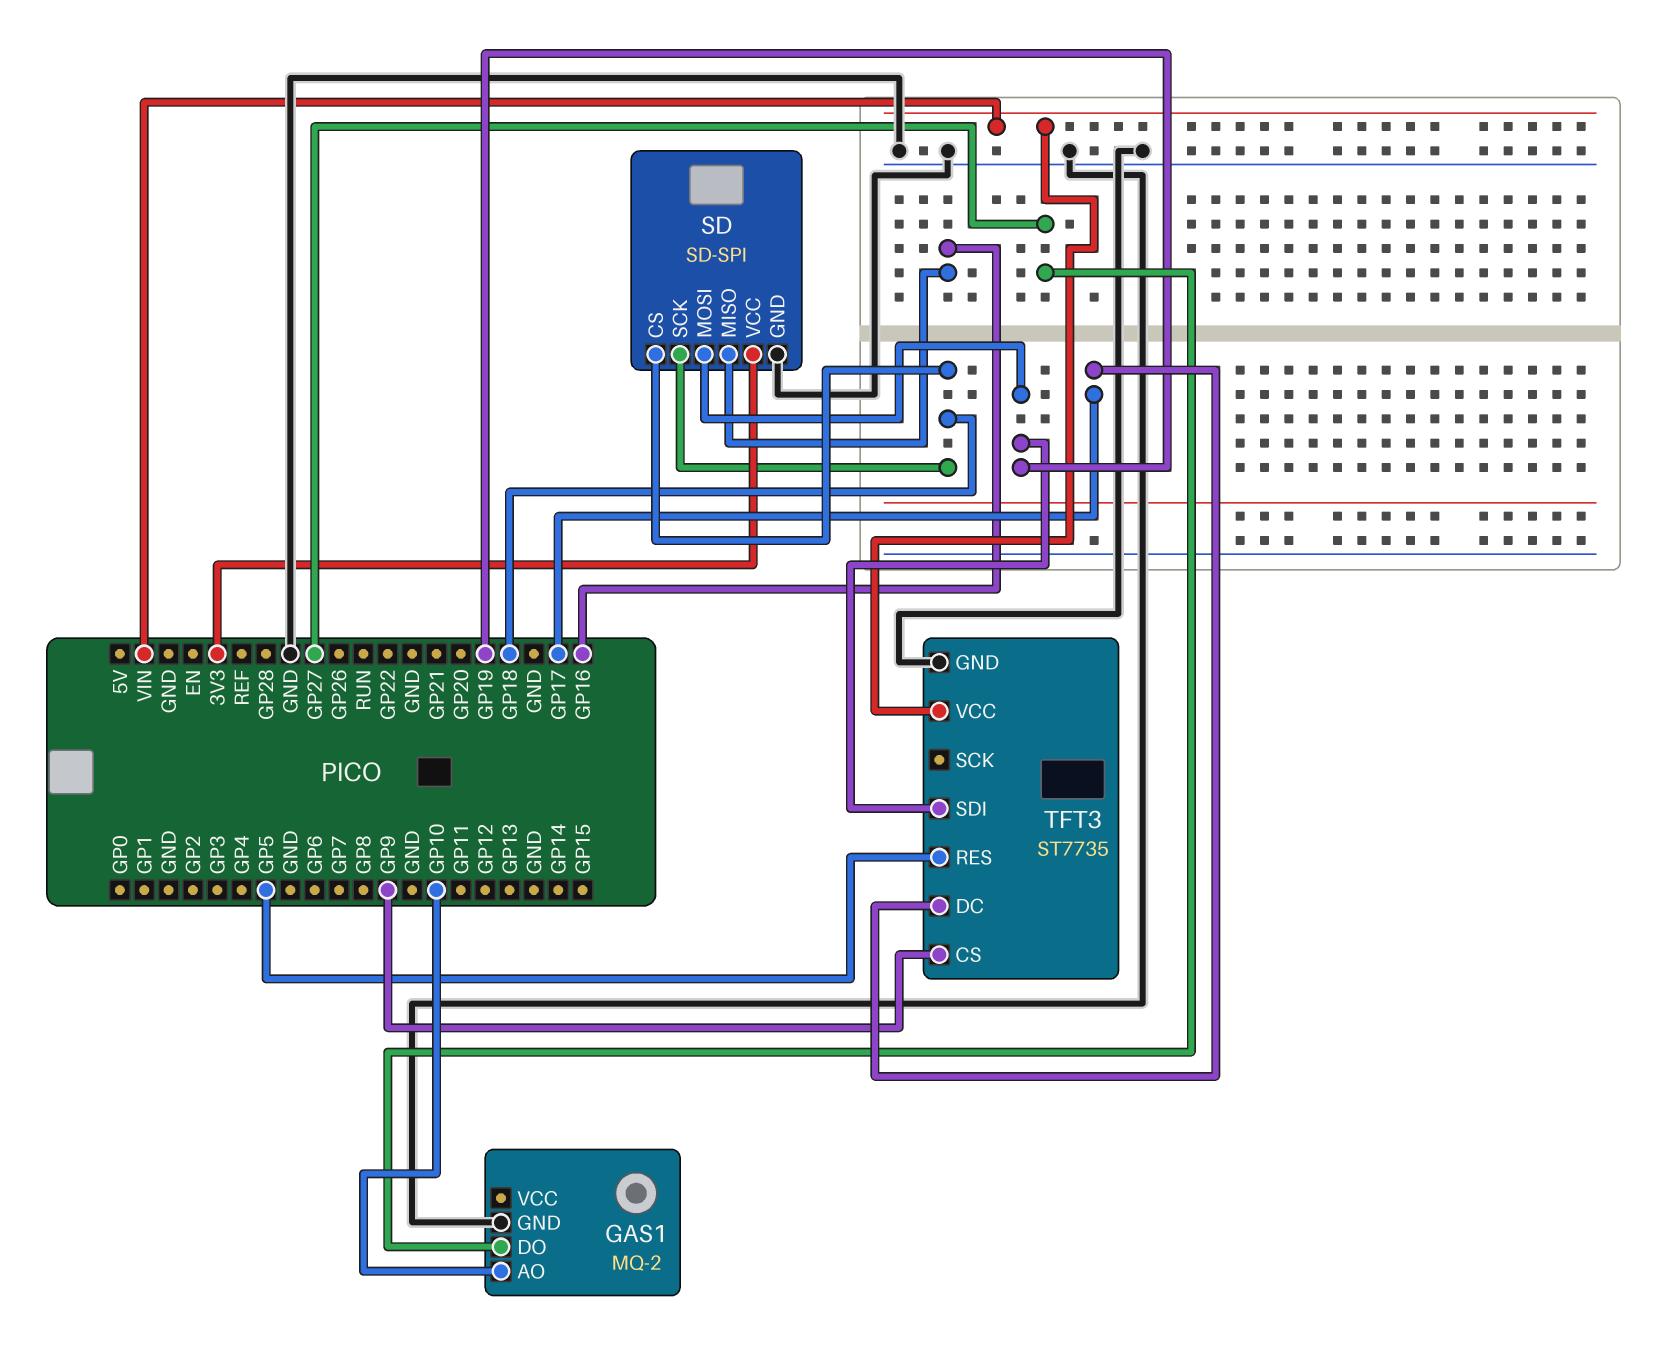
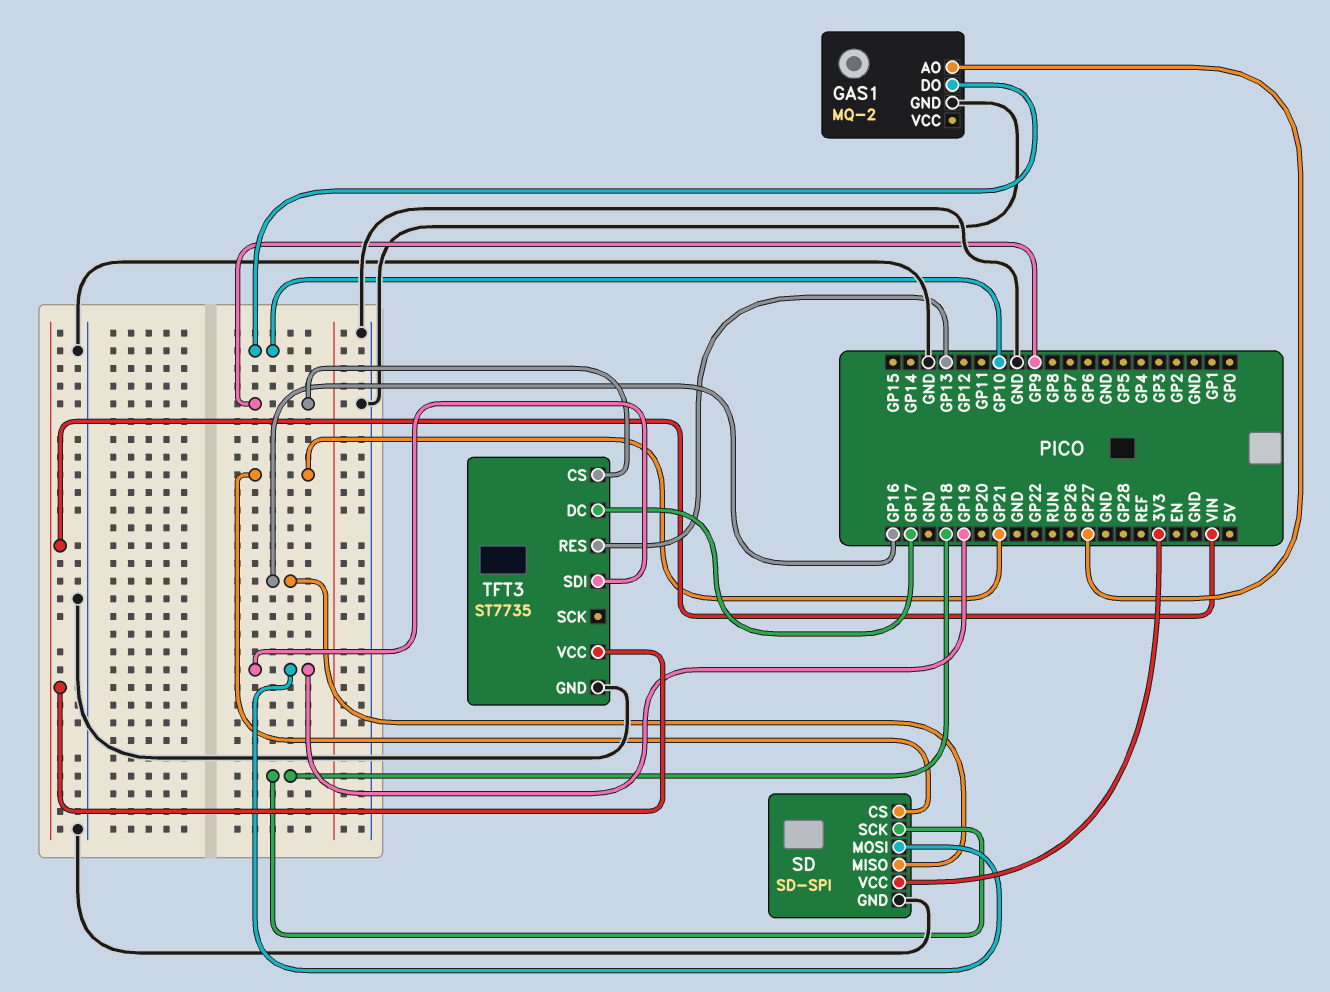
GAS1 pin AO: GP10 -> GP27
GAS1 pin DO: GP27 -> GP10
SD pin CS: GP18 -> GP21
TFT3 pin RES: GP5 -> GP13

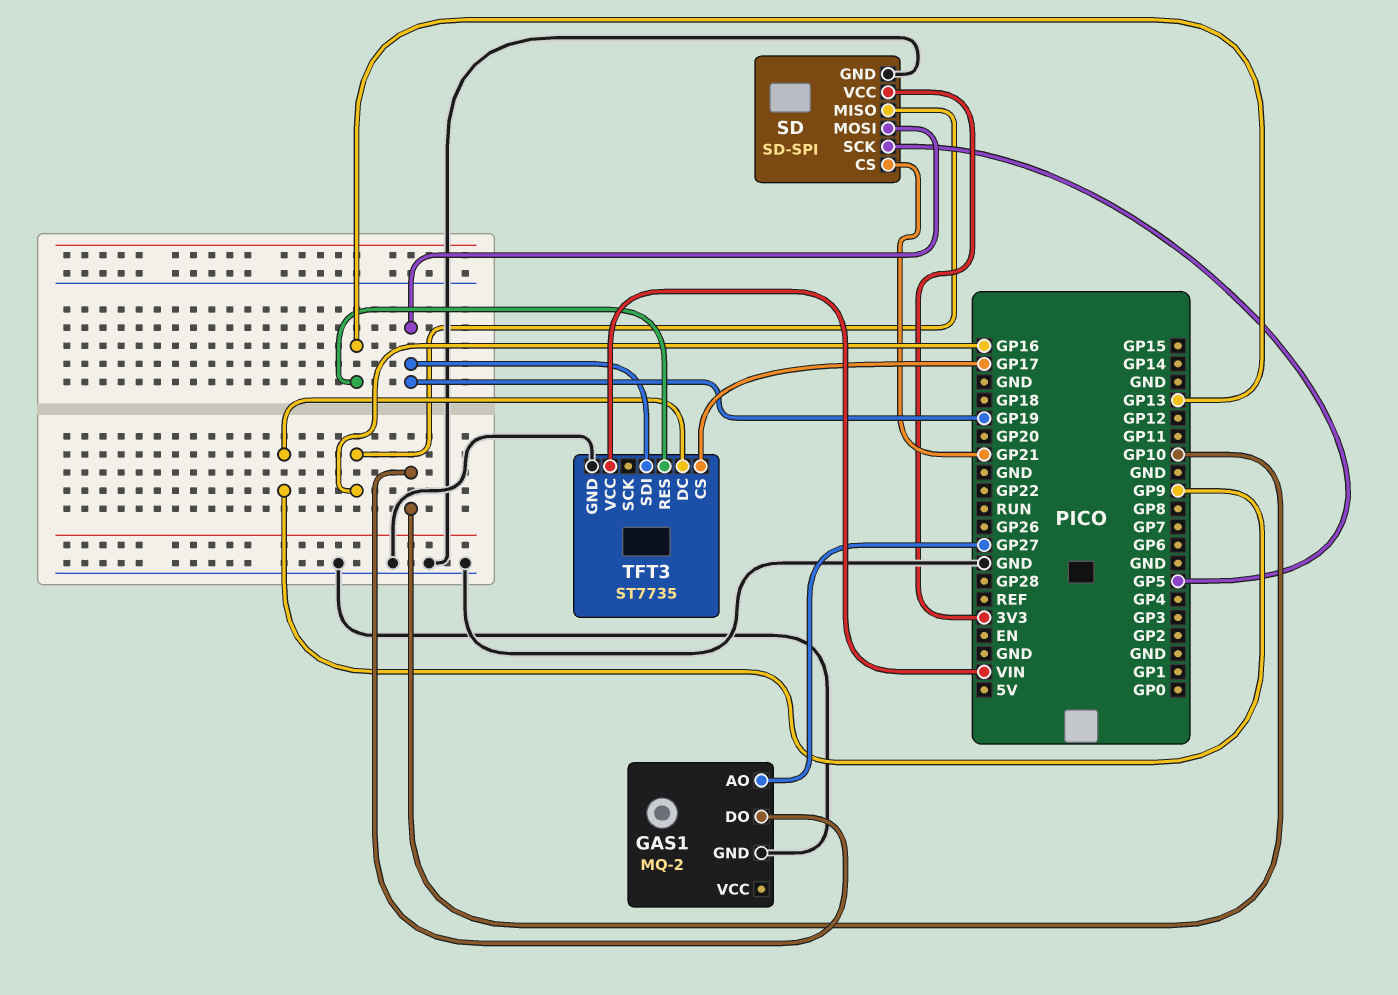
SD pin SCK: GP18 -> GP5
TFT3 pin CS: GP9 -> GP17
TFT3 pin DC: GP17 -> GP9

